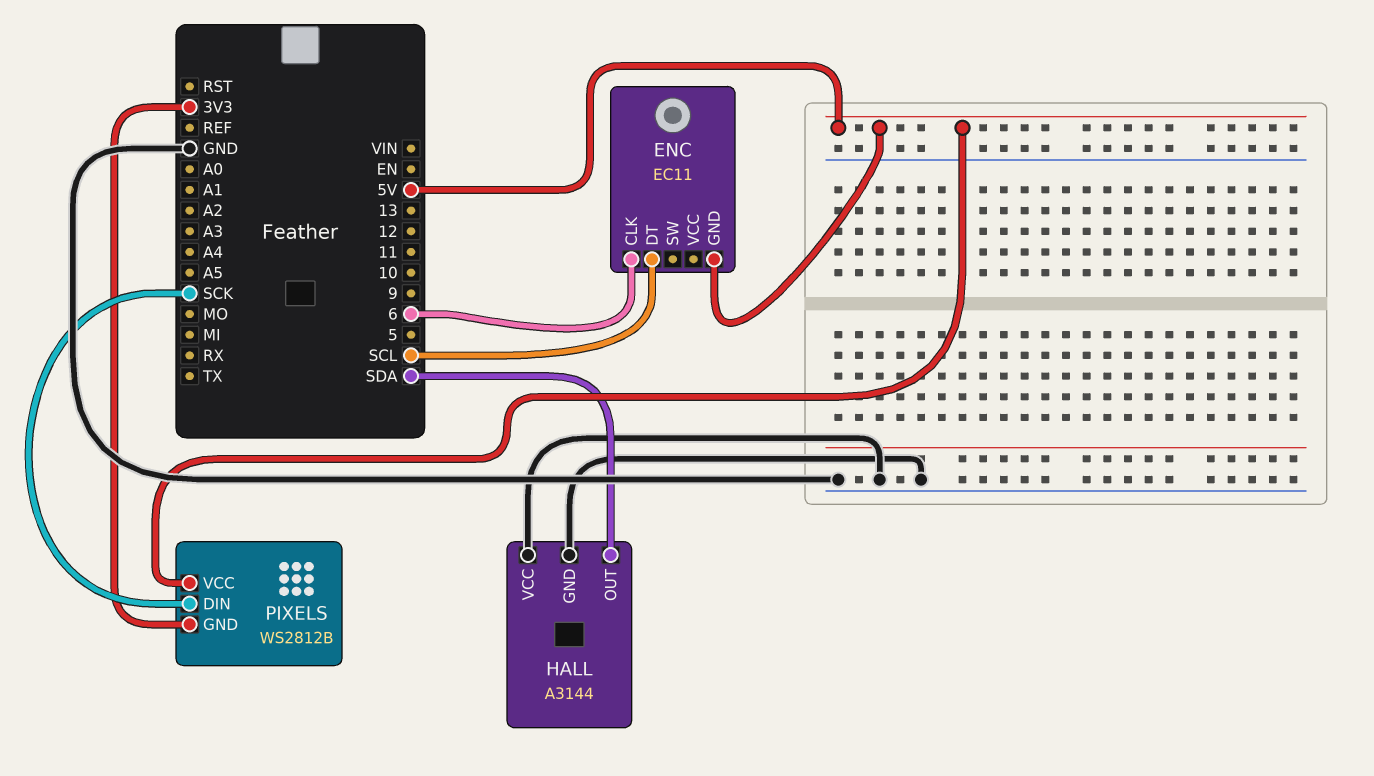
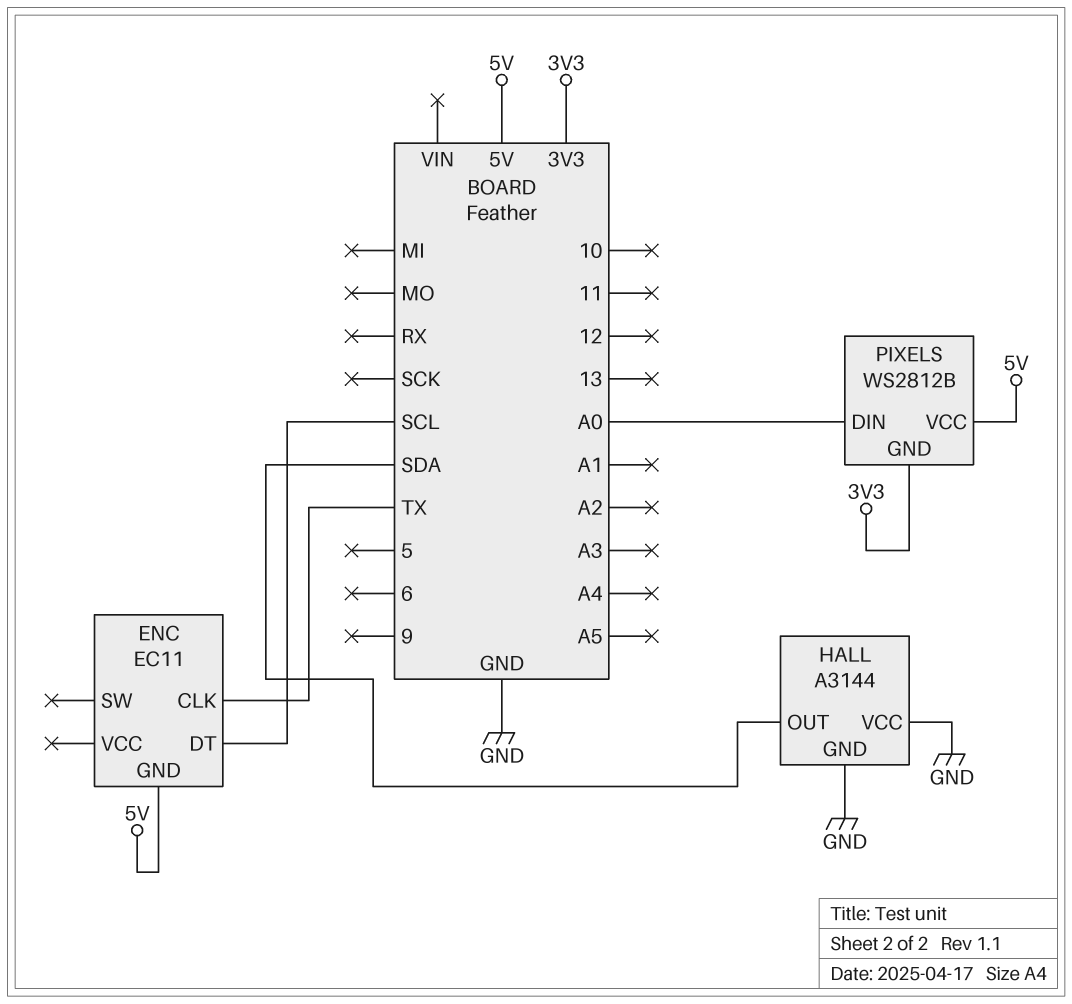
ENC pin CLK: 6 -> TX
PIXELS pin DIN: SCK -> A0

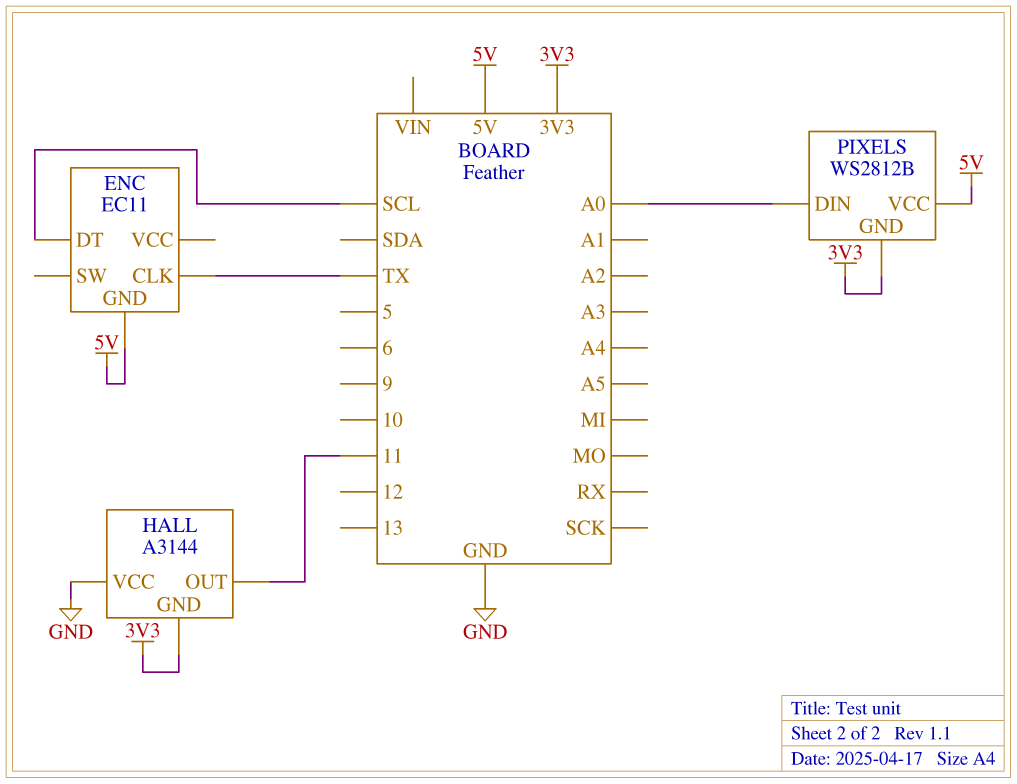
HALL pin GND: GND -> 3V3
HALL pin OUT: SDA -> 11

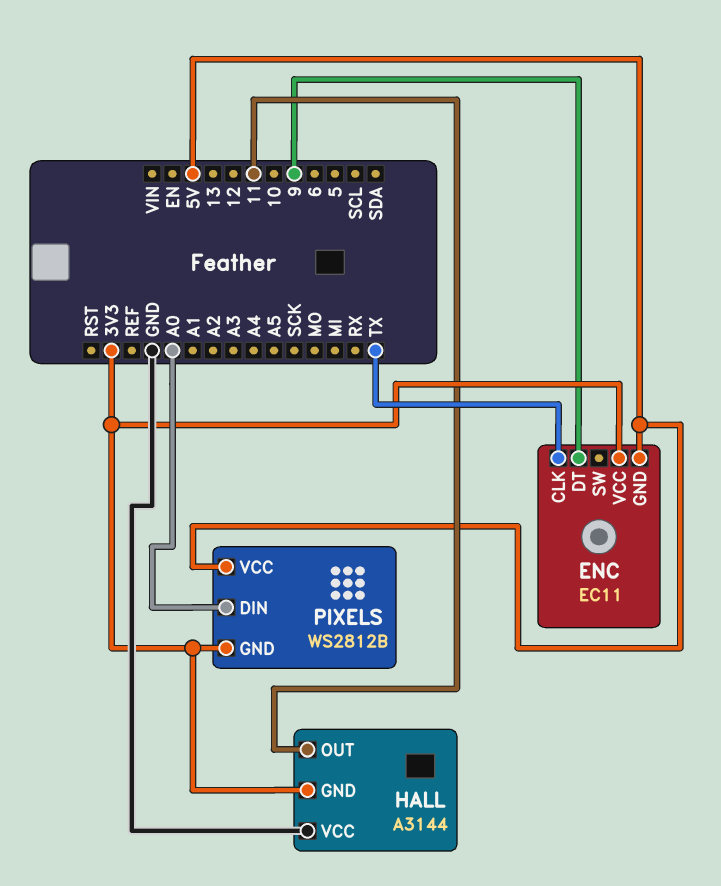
ENC pin DT: SCL -> 9
ENC pin VCC: none -> 3V3

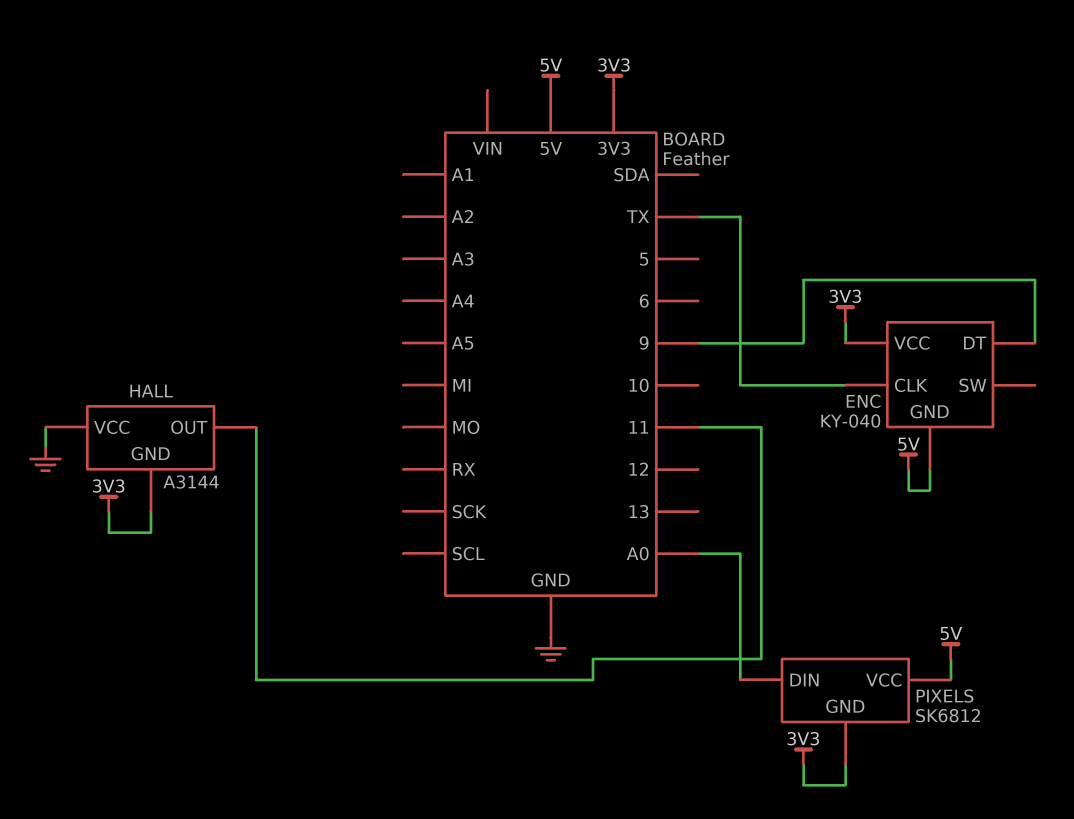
ENC: EC11 -> KY-040
PIXELS: WS2812B -> SK6812

